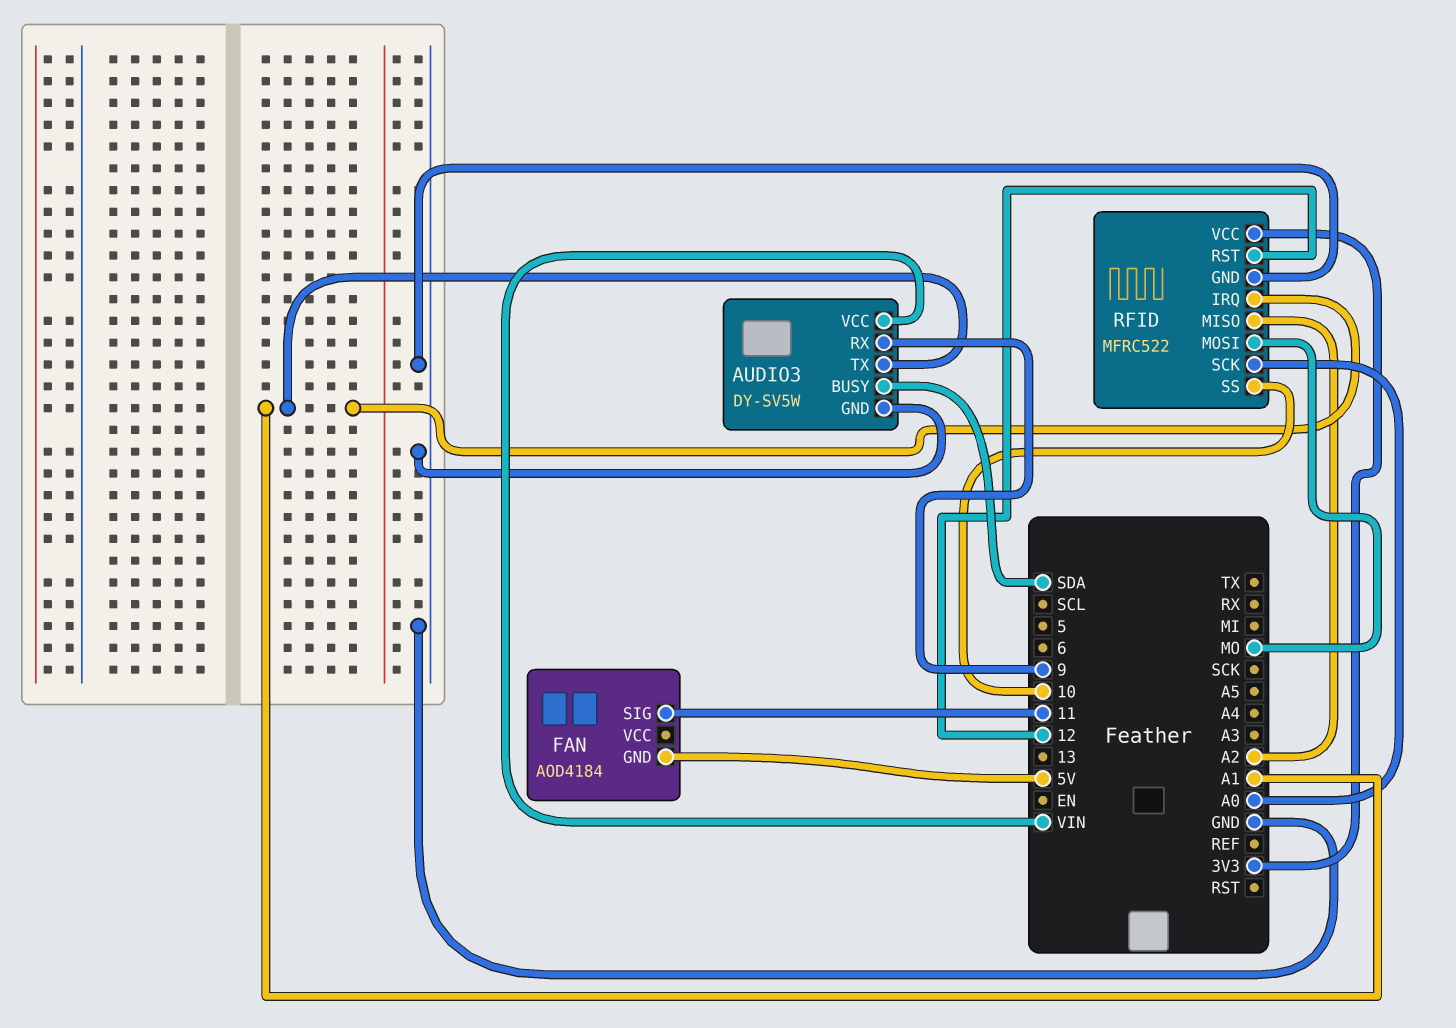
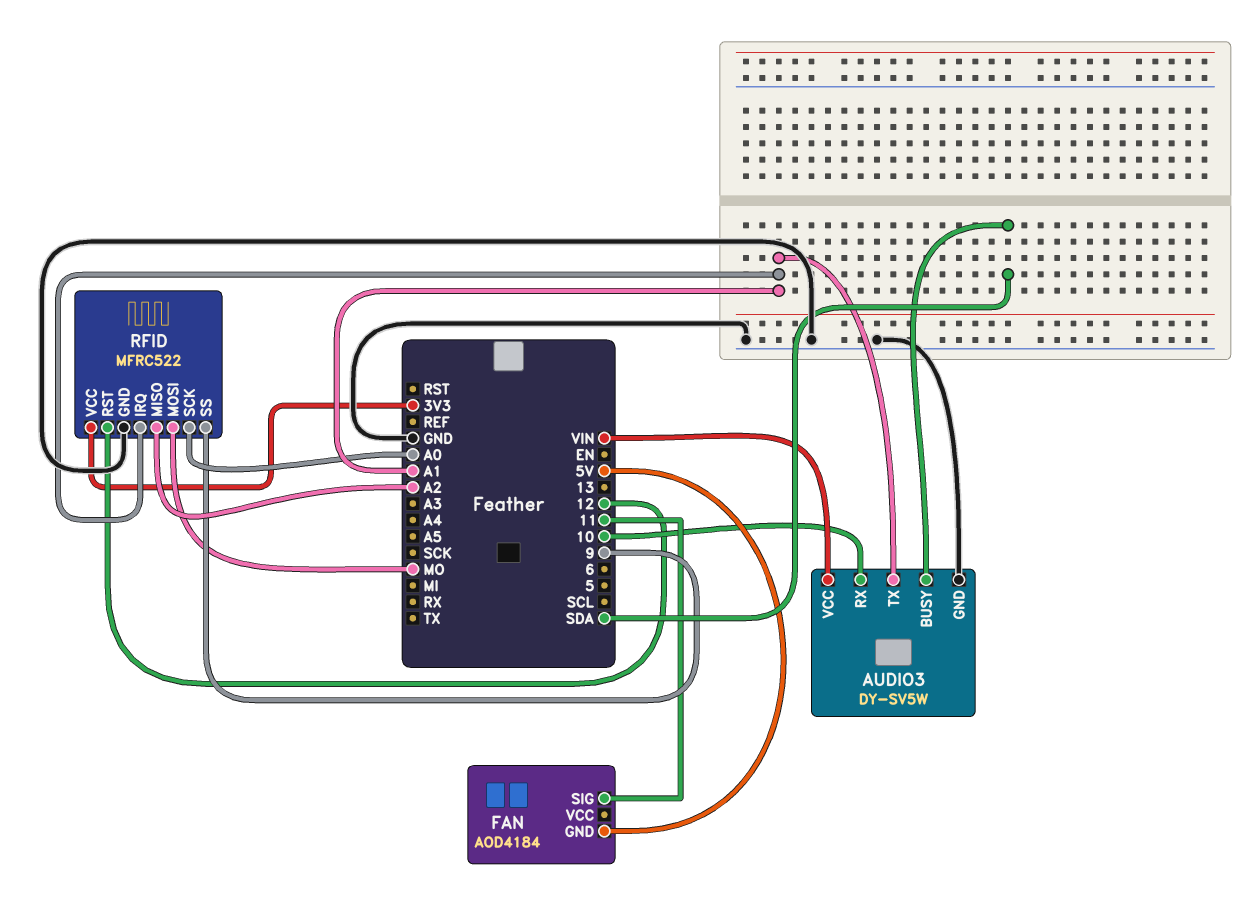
AUDIO3 pin RX: 9 -> 10
RFID pin SS: 10 -> 9

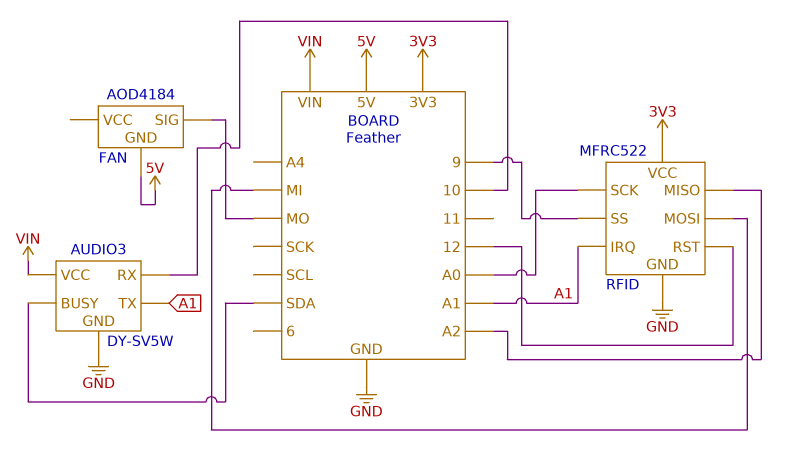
FAN pin SIG: 11 -> MO
RFID pin MOSI: MO -> MI

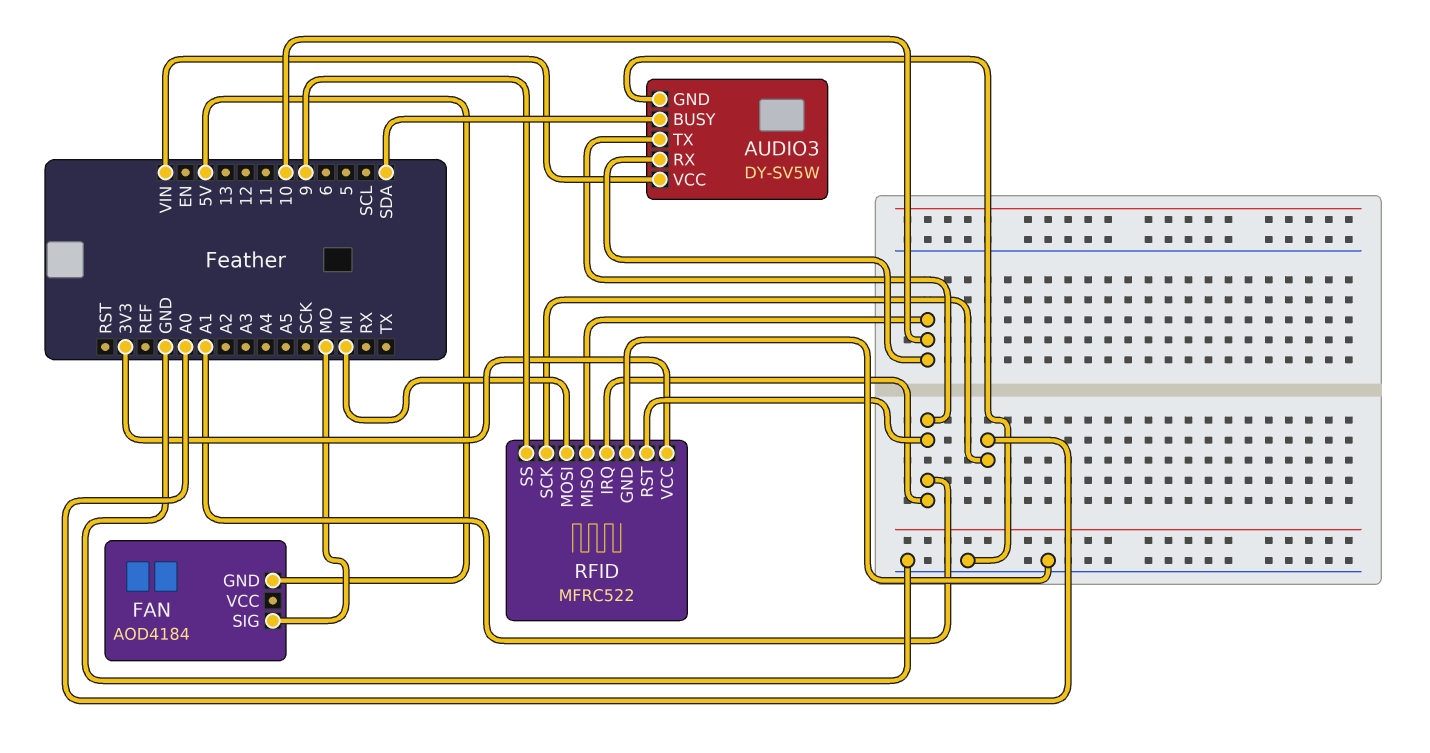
RFID pin MISO: A2 -> 10
RFID pin RST: 12 -> A1

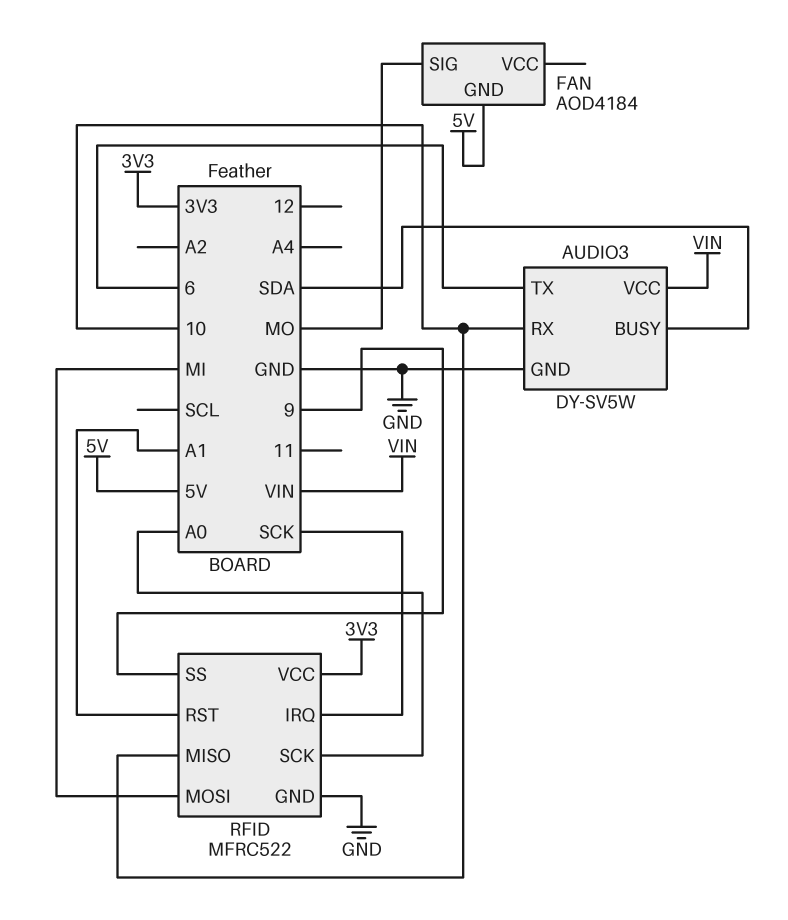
AUDIO3 pin TX: A1 -> 6
RFID pin IRQ: A1 -> SCK

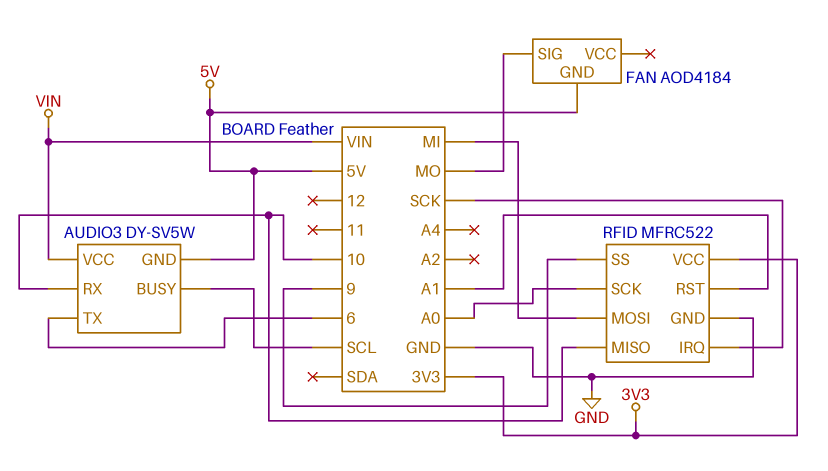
AUDIO3 pin BUSY: SDA -> SCL
AUDIO3 pin GND: GND -> 5V

